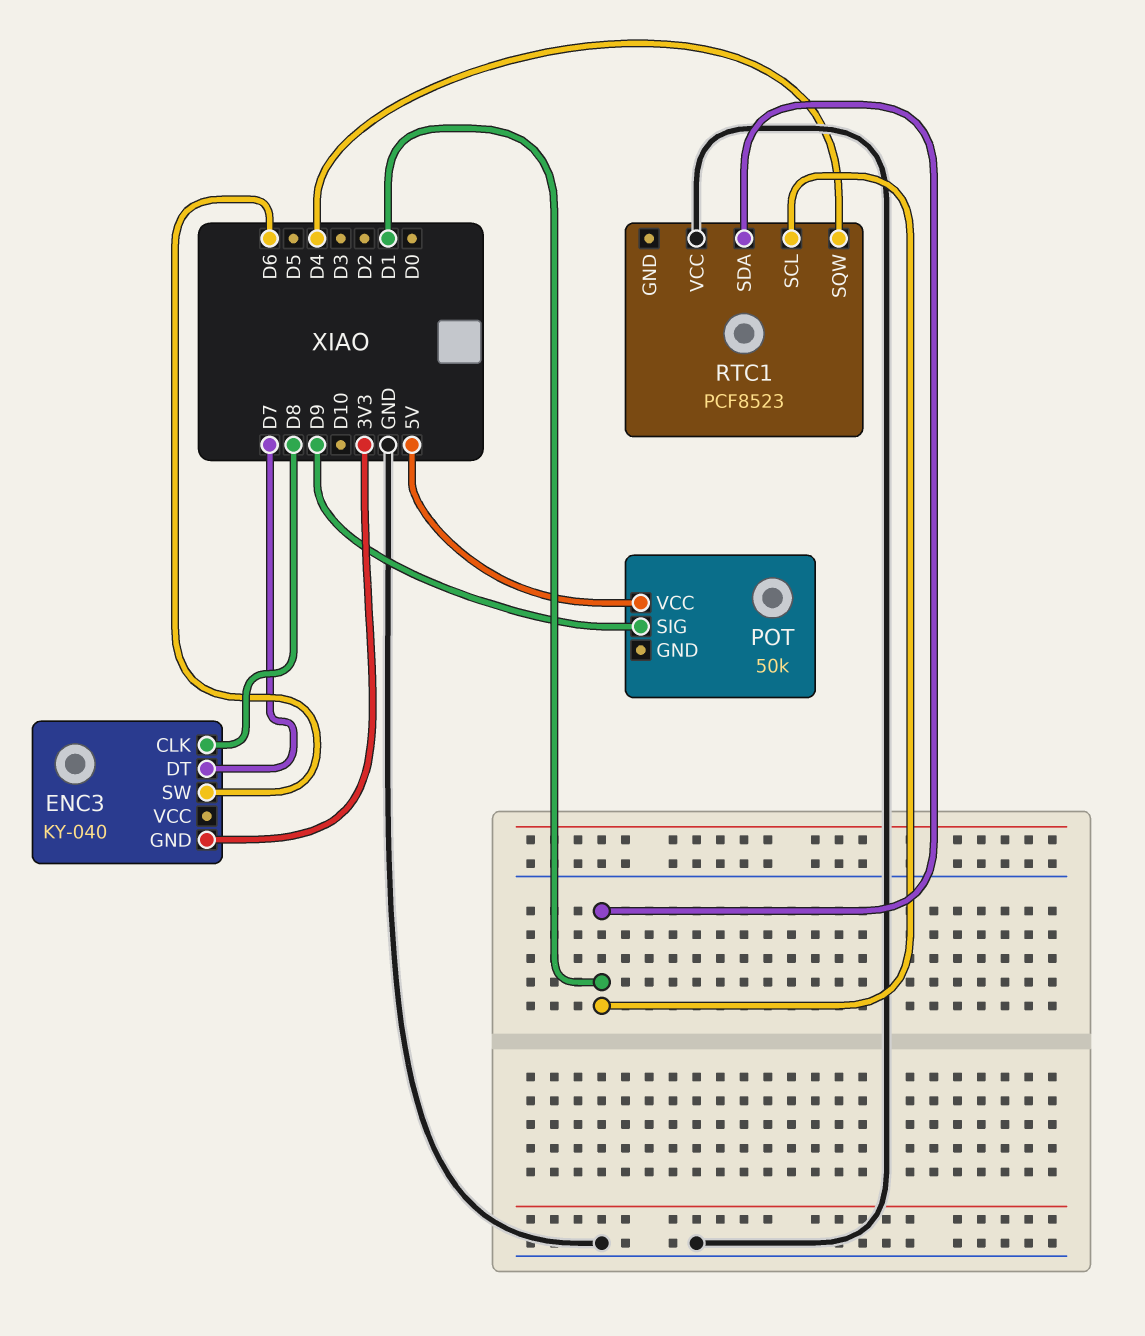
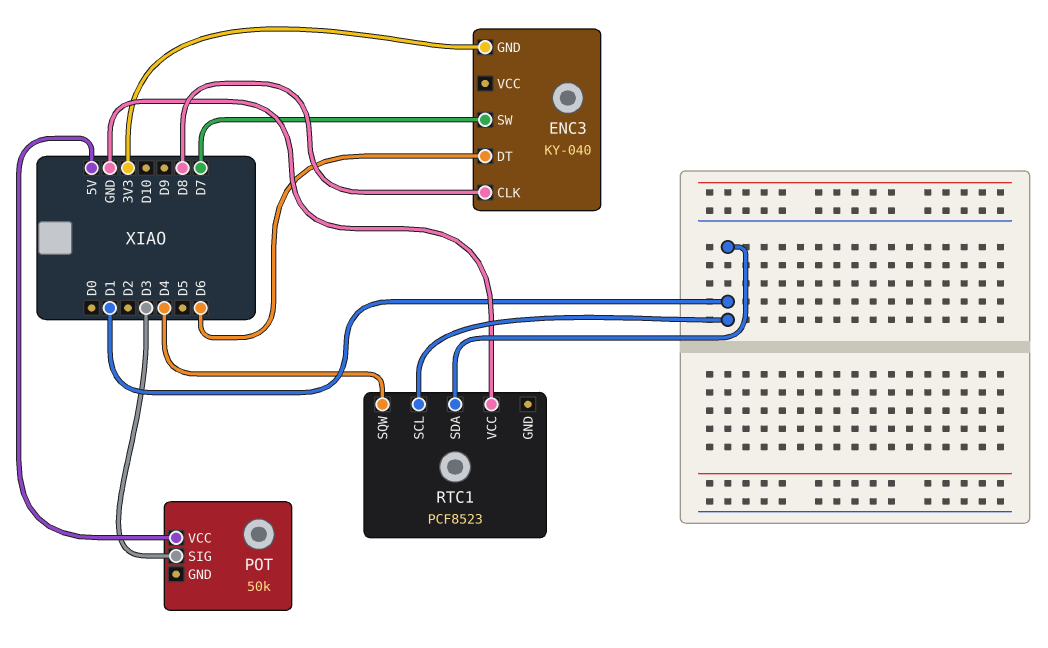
ENC3 pin DT: D7 -> D6
ENC3 pin SW: D6 -> D7
POT pin SIG: D9 -> D3

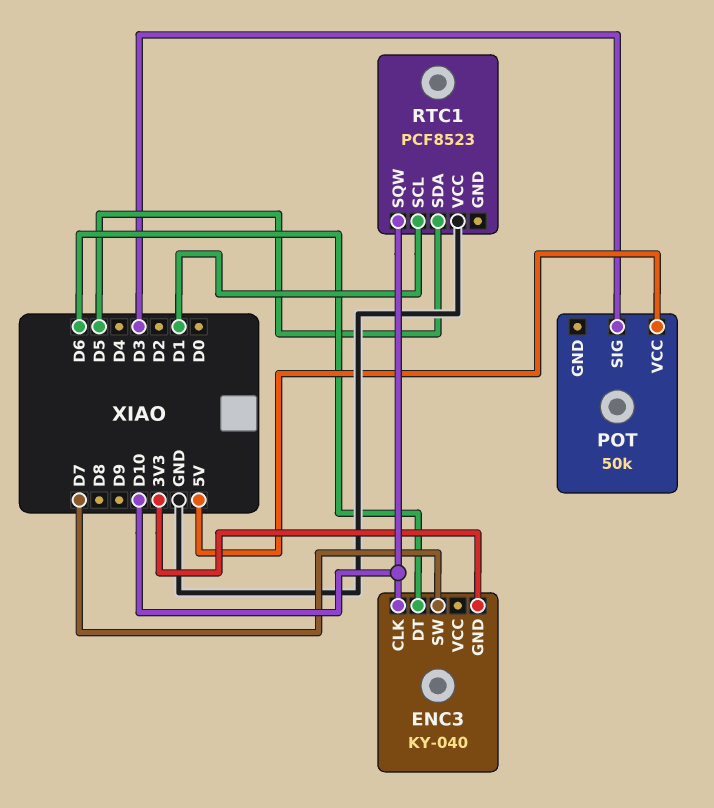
ENC3 pin CLK: D8 -> D10
RTC1 pin SDA: D1 -> D5
RTC1 pin SQW: D4 -> D10

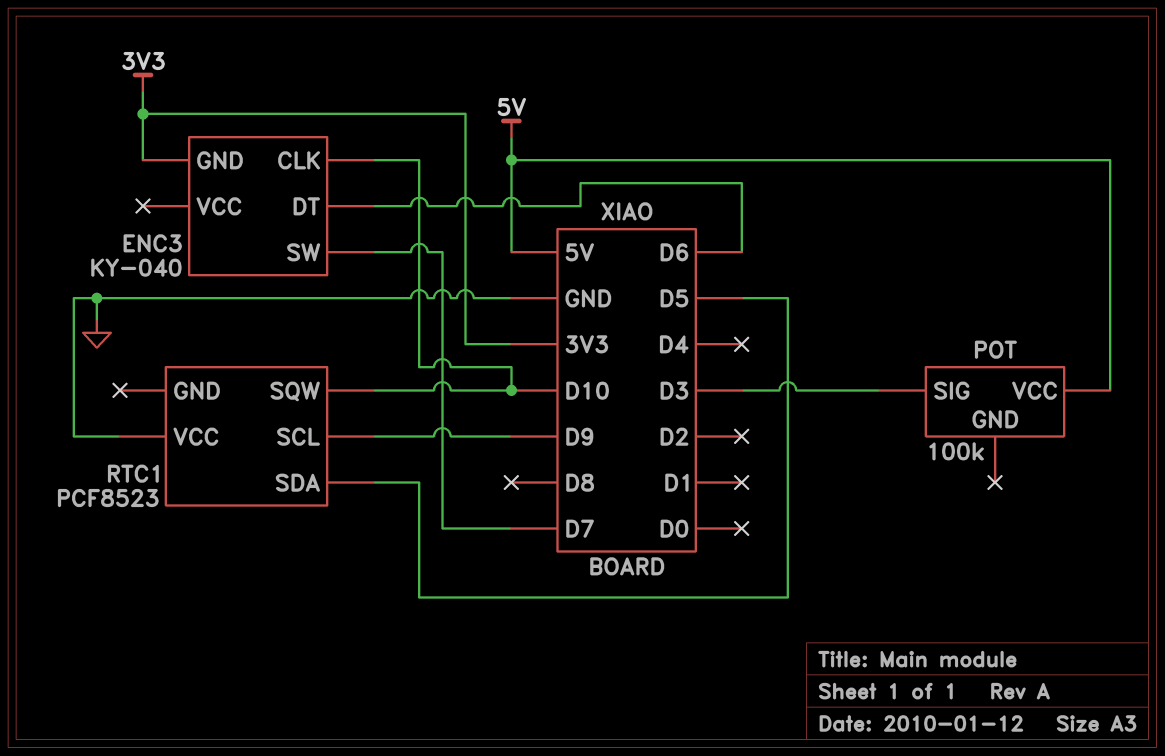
POT: 50k -> 100k
RTC1 pin SCL: D1 -> D9

